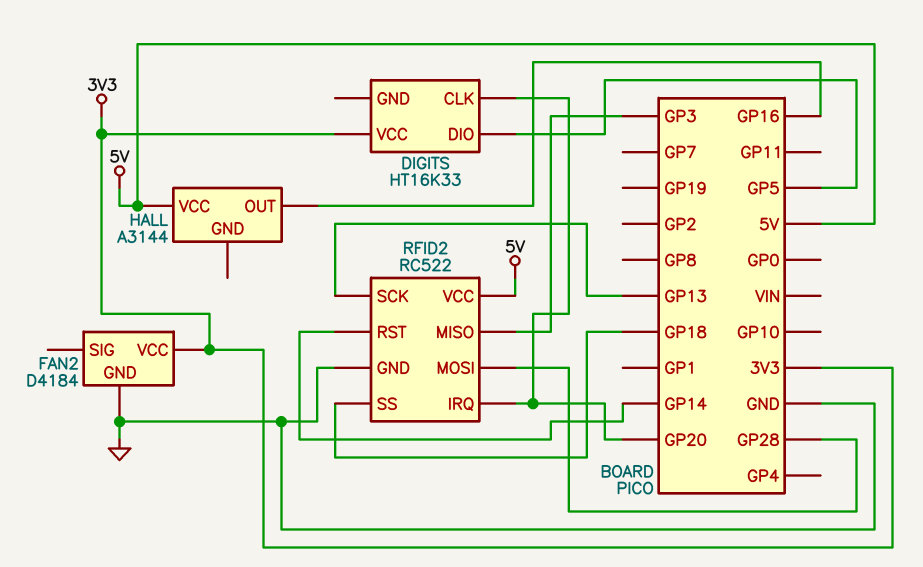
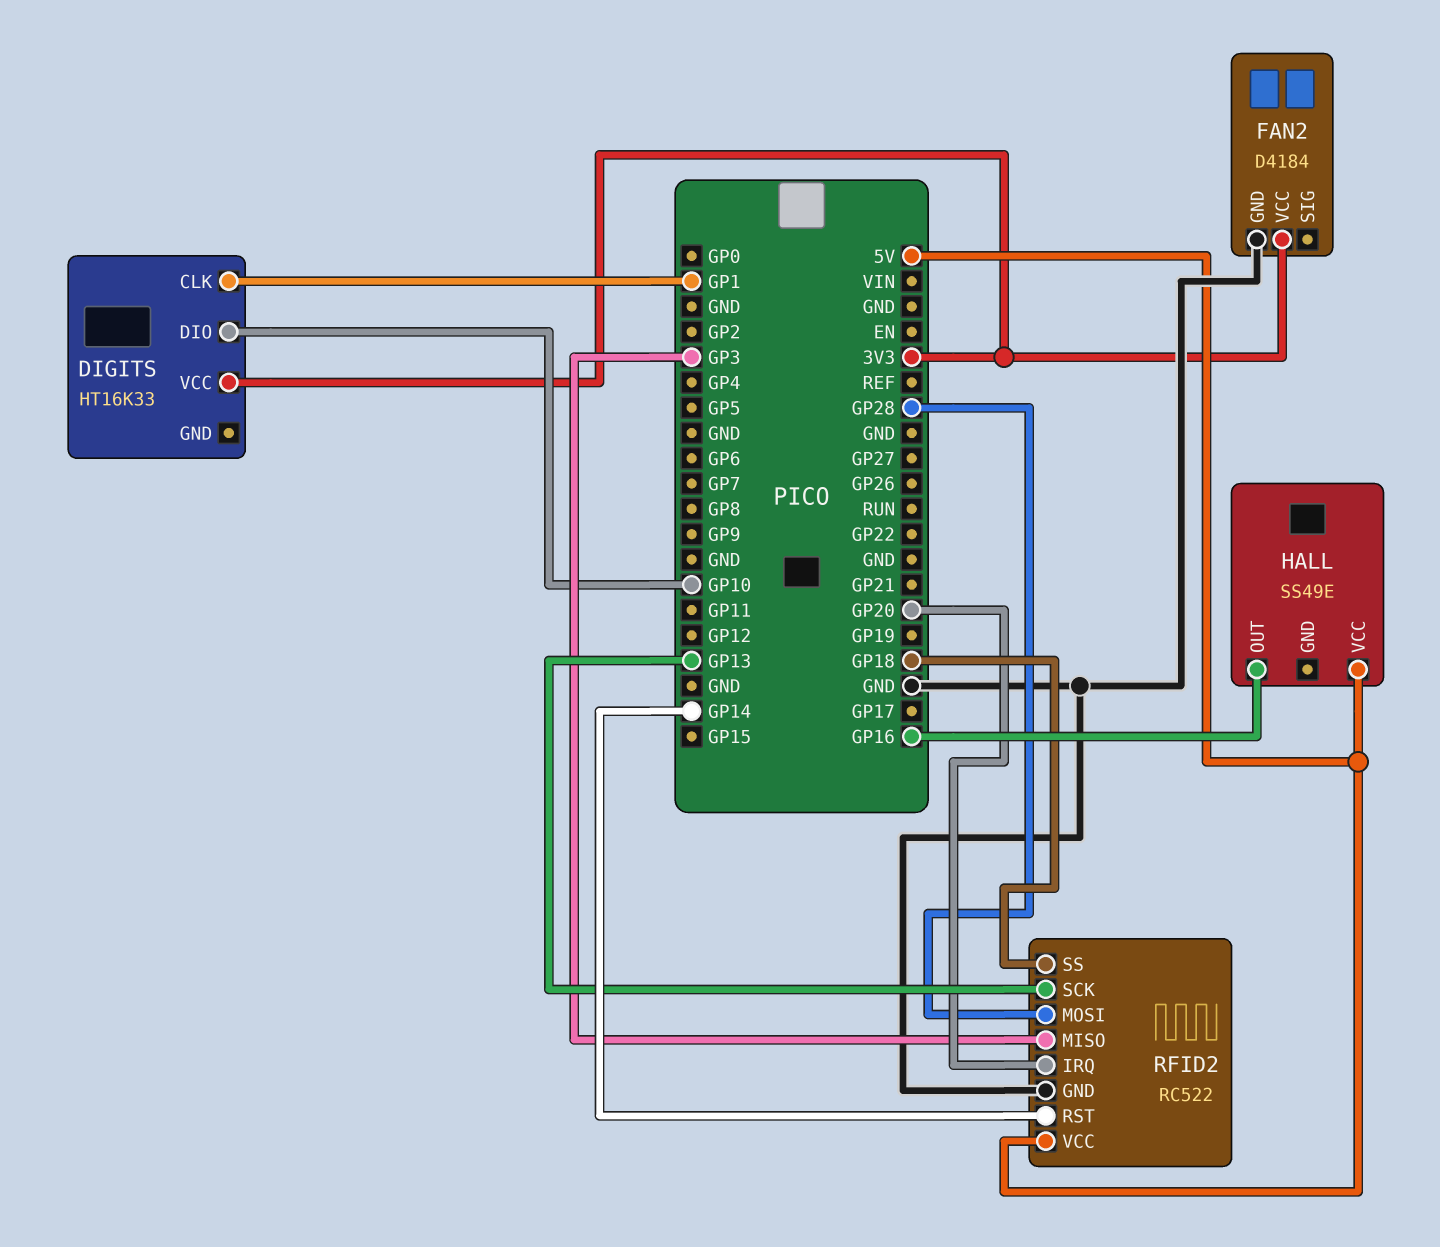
DIGITS pin CLK: GP20 -> GP1
DIGITS pin DIO: GP5 -> GP10
HALL: A3144 -> SS49E

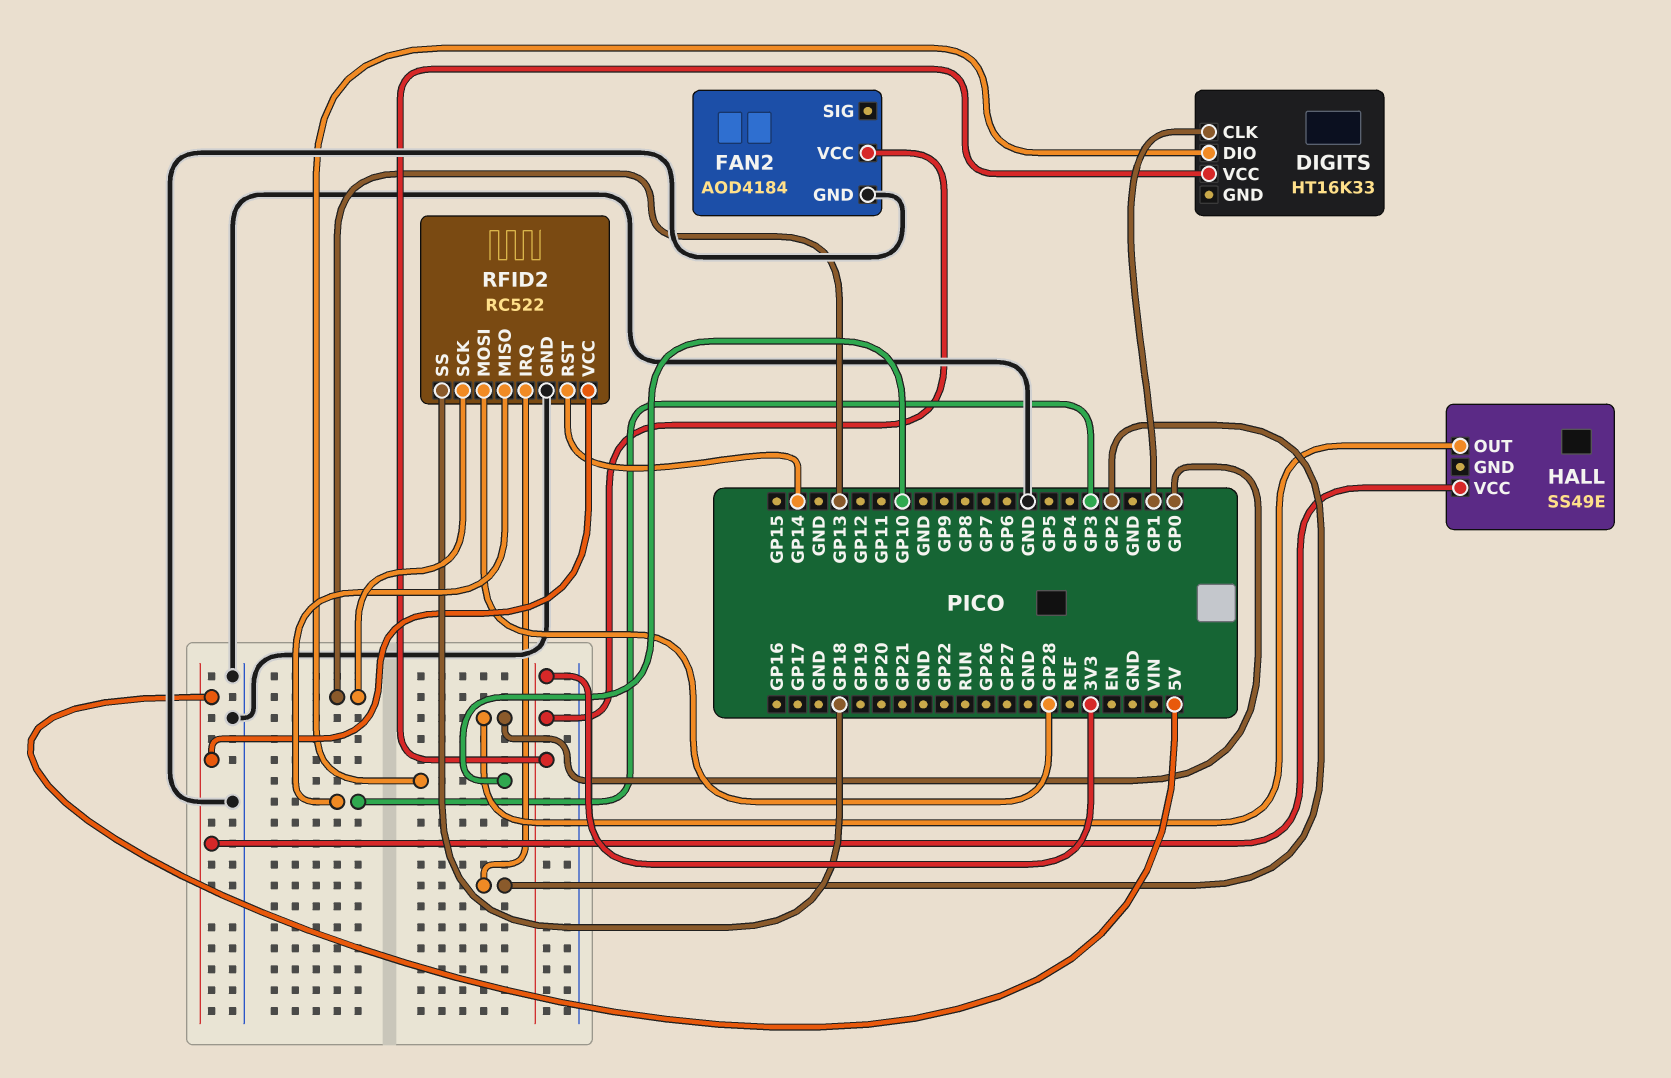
FAN2: D4184 -> AOD4184
HALL pin OUT: GP16 -> GP0
RFID2 pin IRQ: GP20 -> GP2

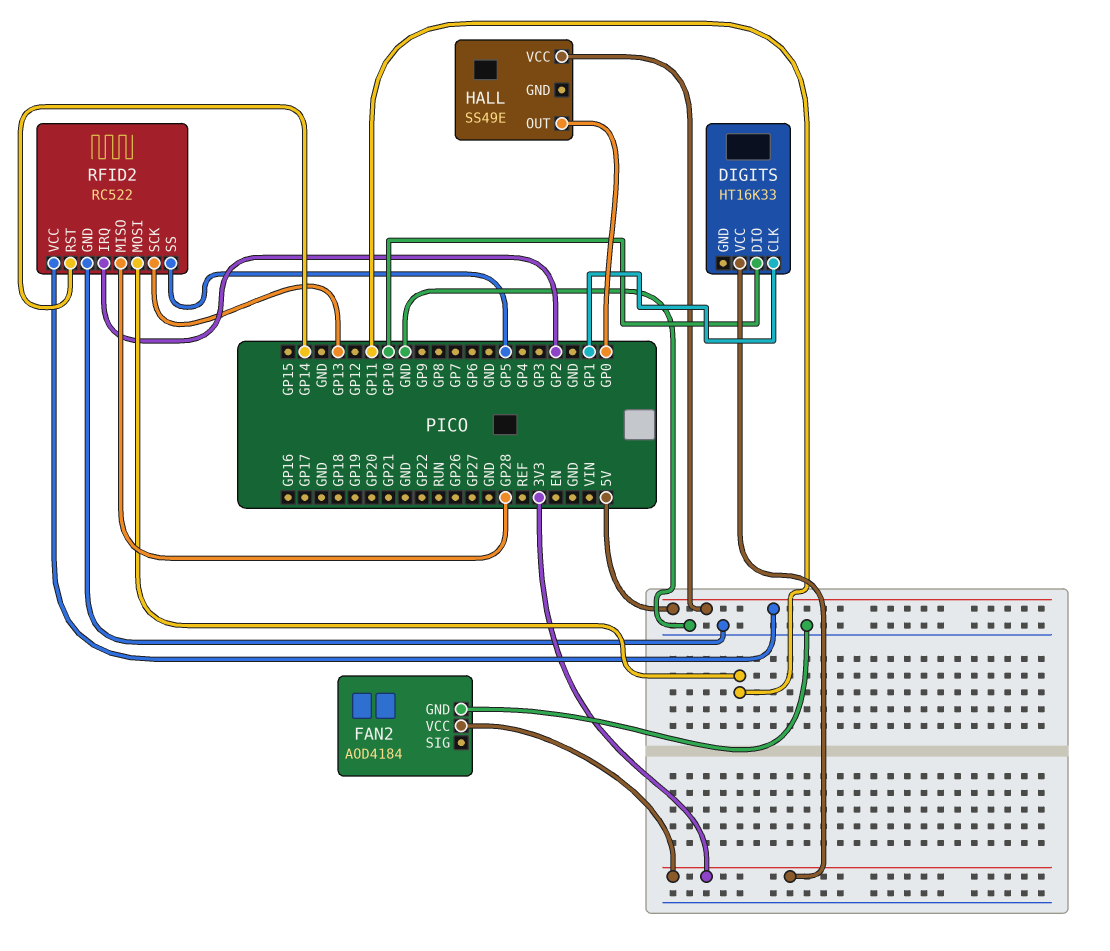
RFID2 pin MISO: GP3 -> GP28
RFID2 pin MOSI: GP28 -> GP11
RFID2 pin SS: GP18 -> GP5

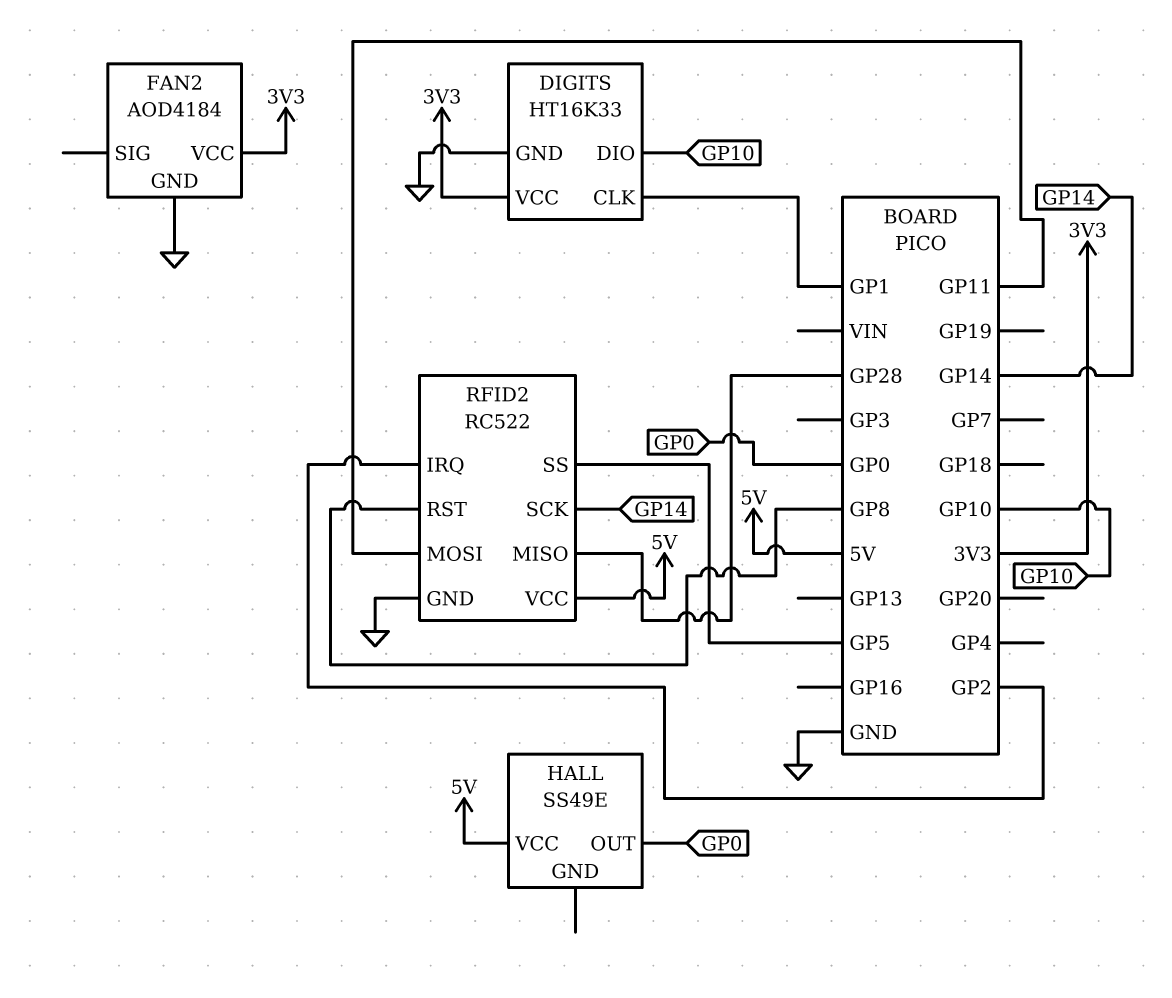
DIGITS pin GND: none -> GND
RFID2 pin RST: GP14 -> GP8
RFID2 pin SCK: GP13 -> GP14

